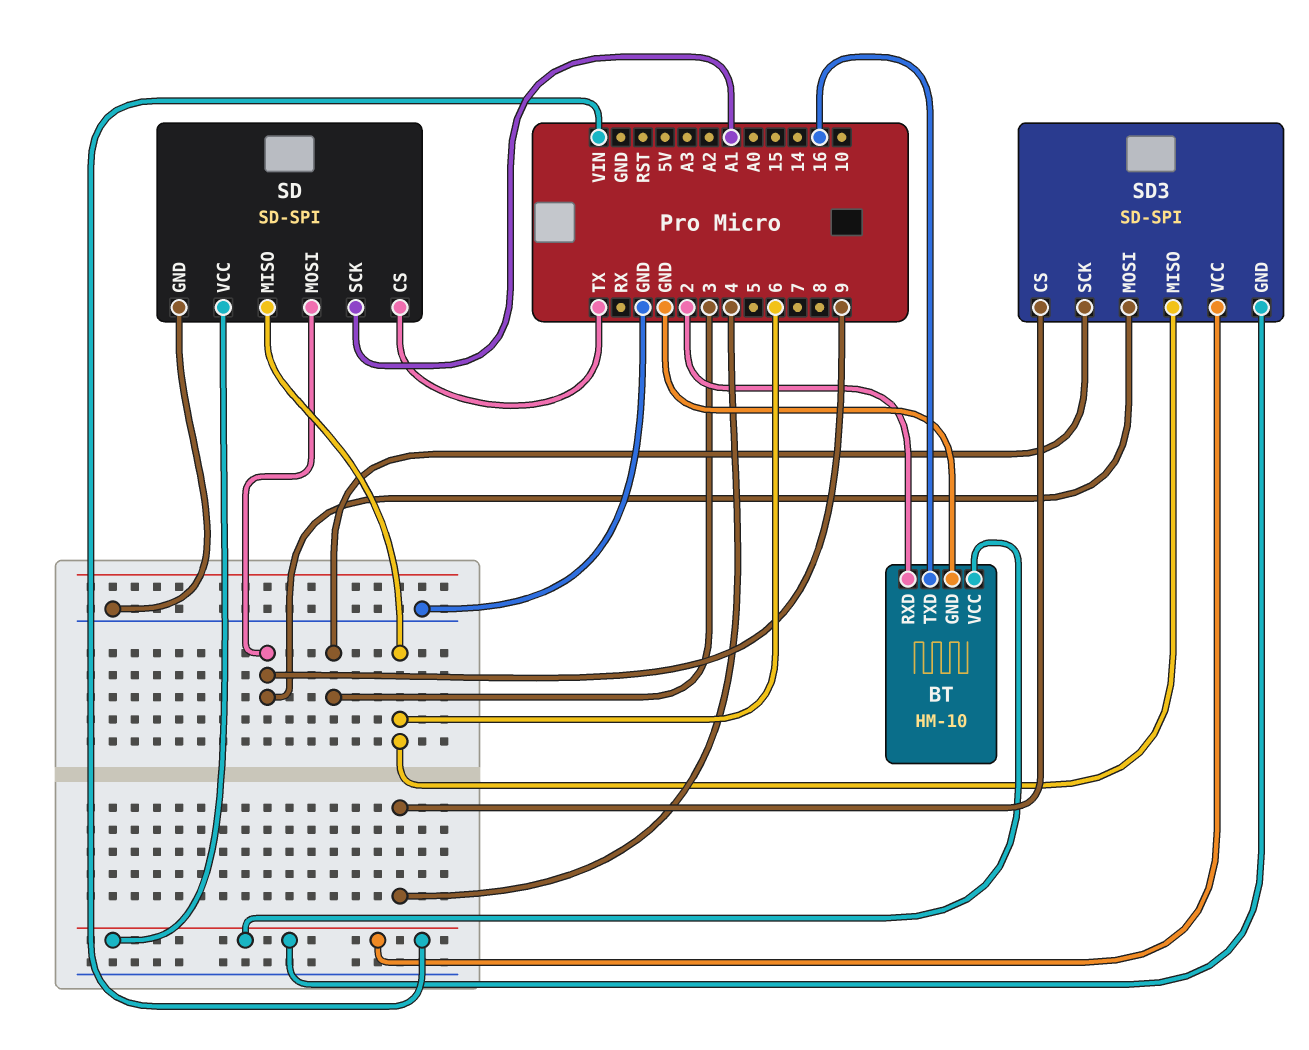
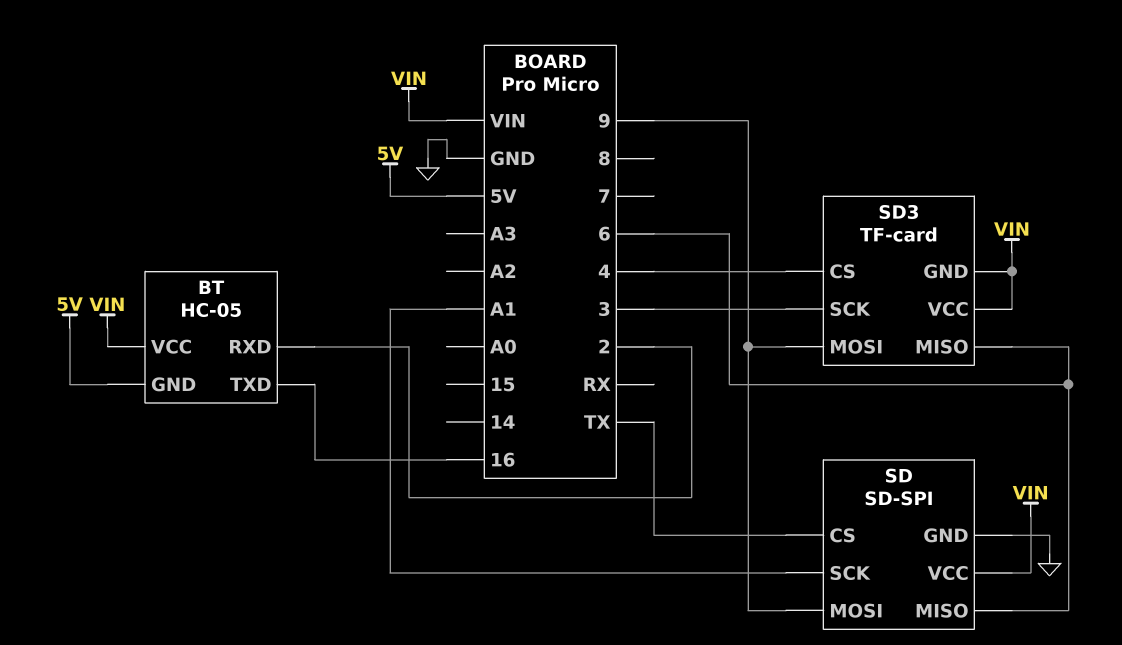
BT: HM-10 -> HC-05
BT pin GND: GND -> 5V
SD3: SD-SPI -> TF-card

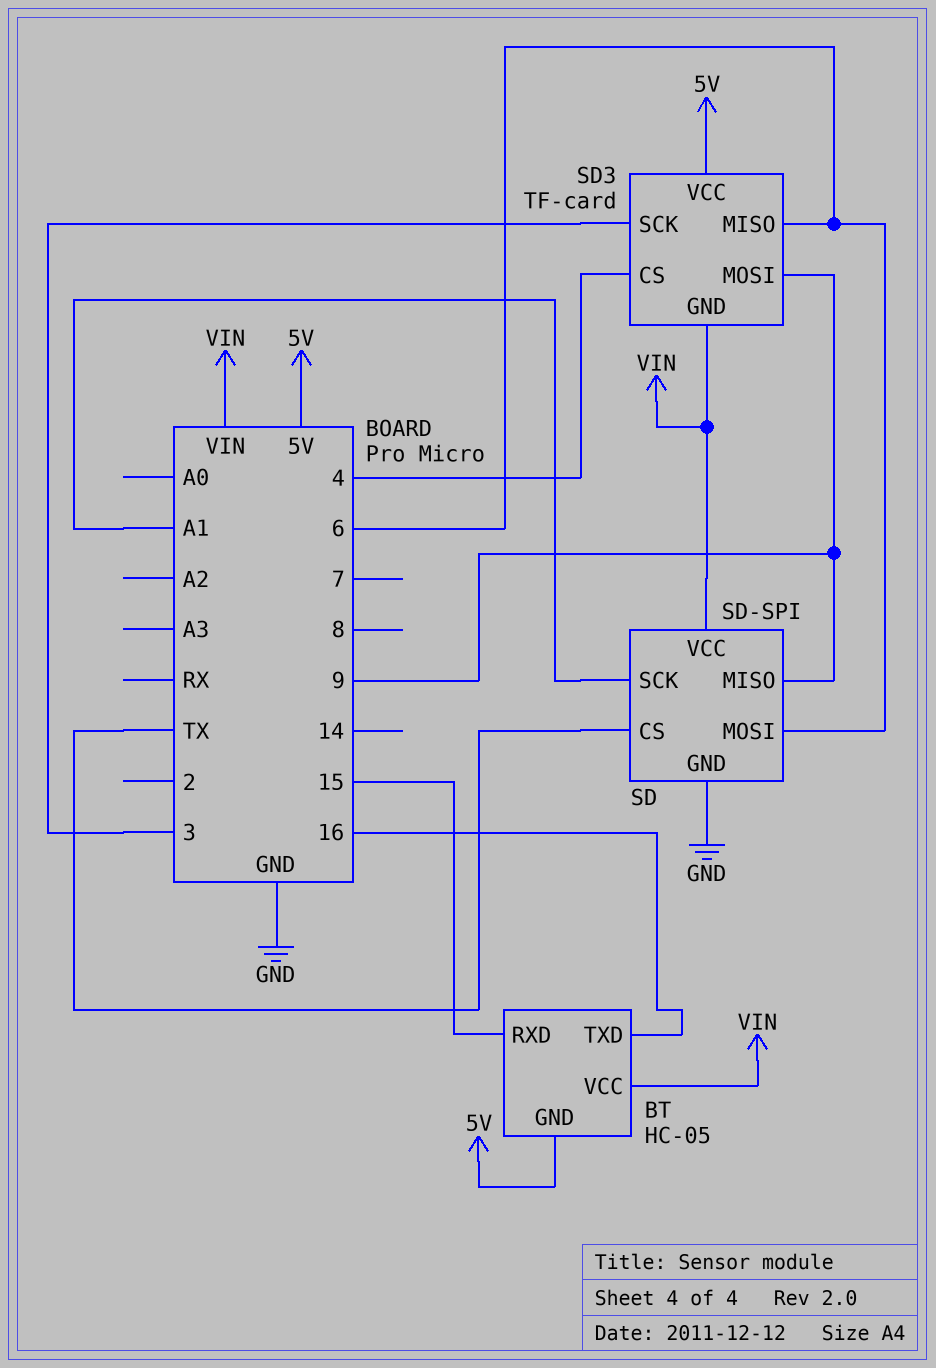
BT pin RXD: 2 -> 15
SD pin MISO: 6 -> 9
SD pin MOSI: 9 -> 6
SD3 pin VCC: VIN -> 5V

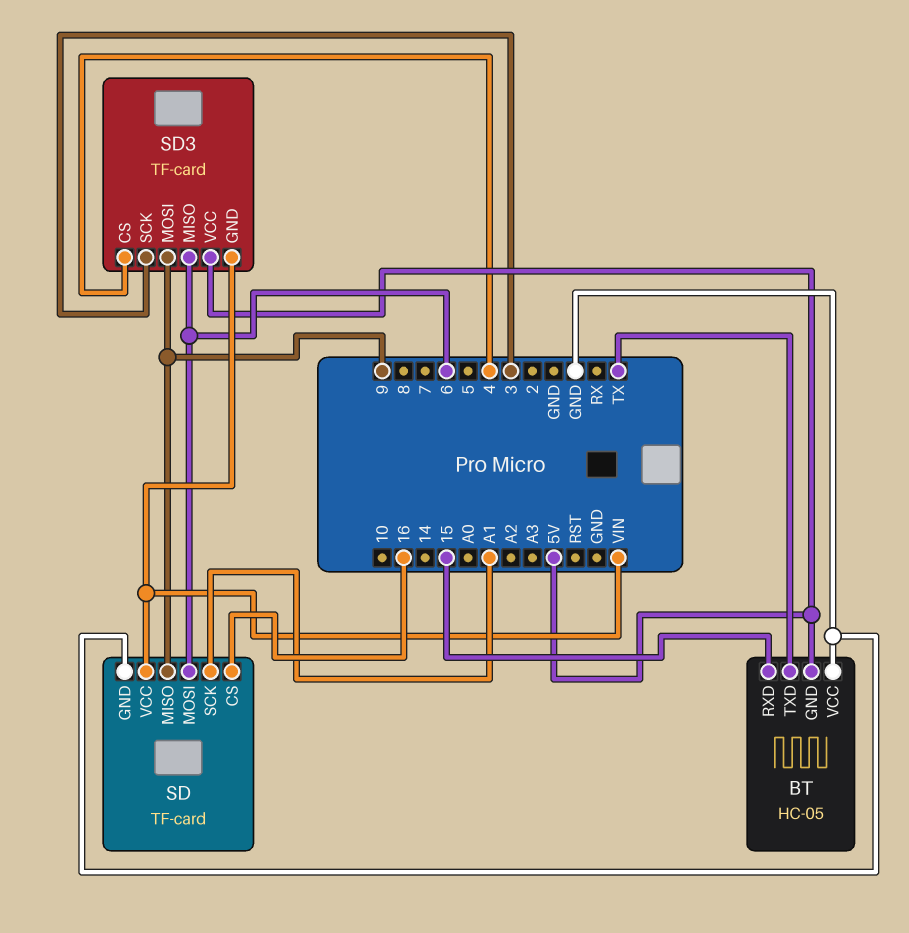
BT pin TXD: 16 -> TX
BT pin VCC: VIN -> GND
SD: SD-SPI -> TF-card
SD pin CS: TX -> 16

